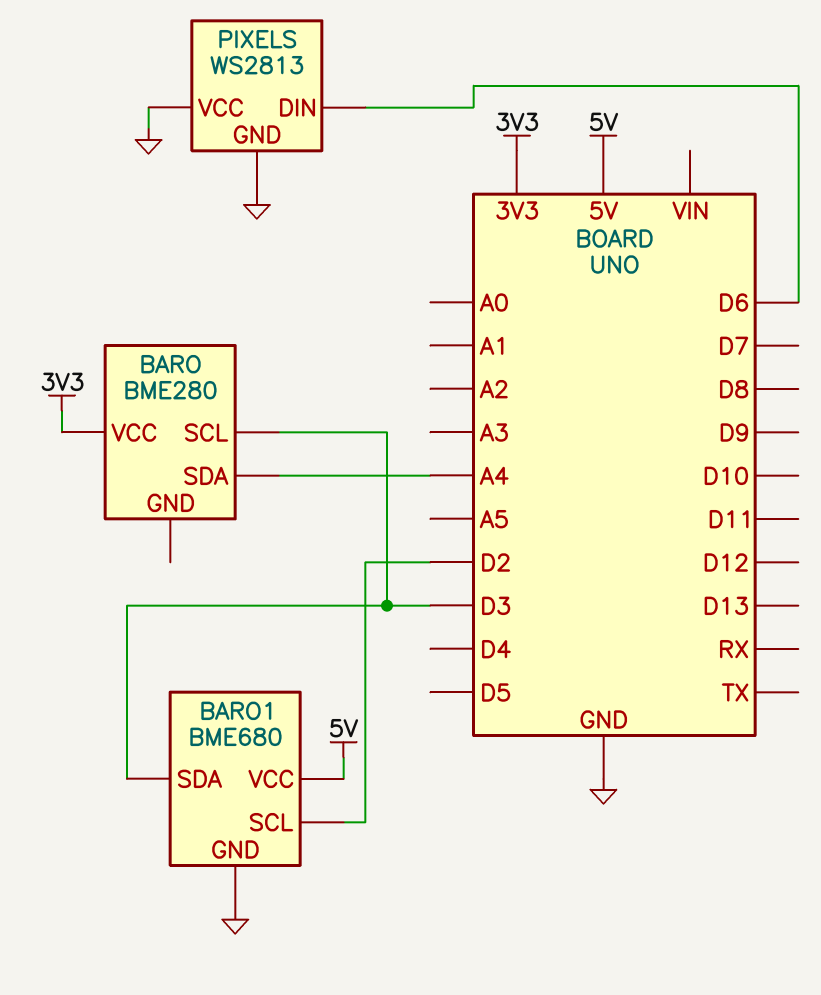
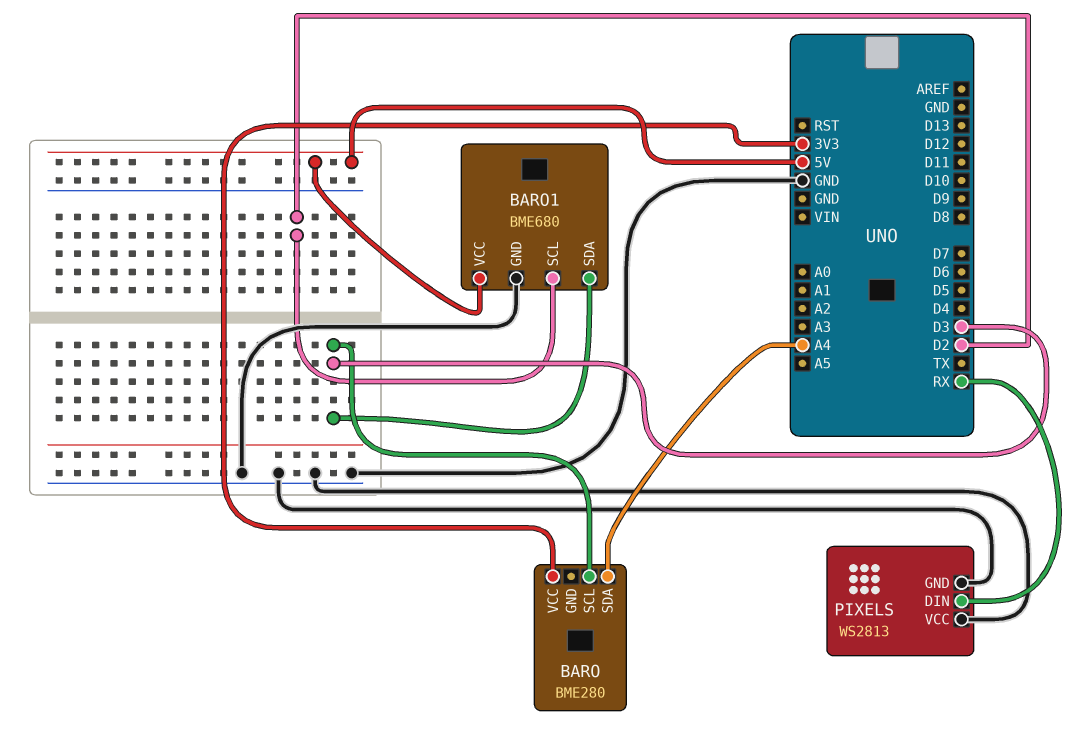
PIXELS pin DIN: D6 -> RX

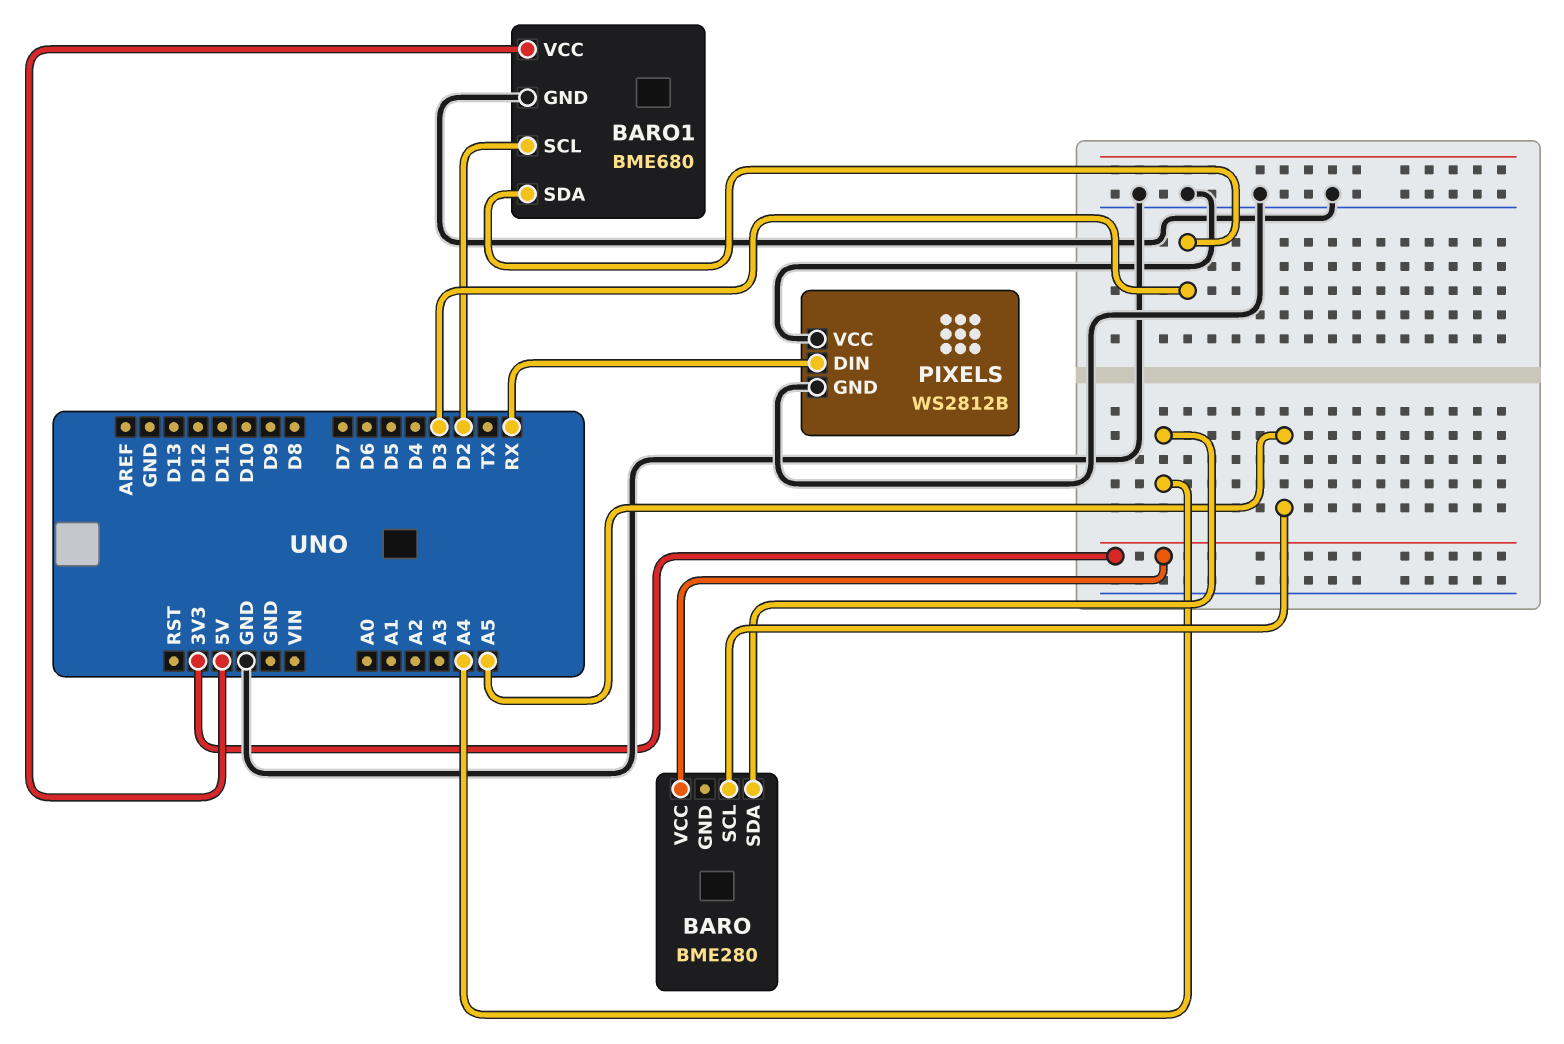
BARO pin SCL: D3 -> A5
PIXELS: WS2813 -> WS2812B

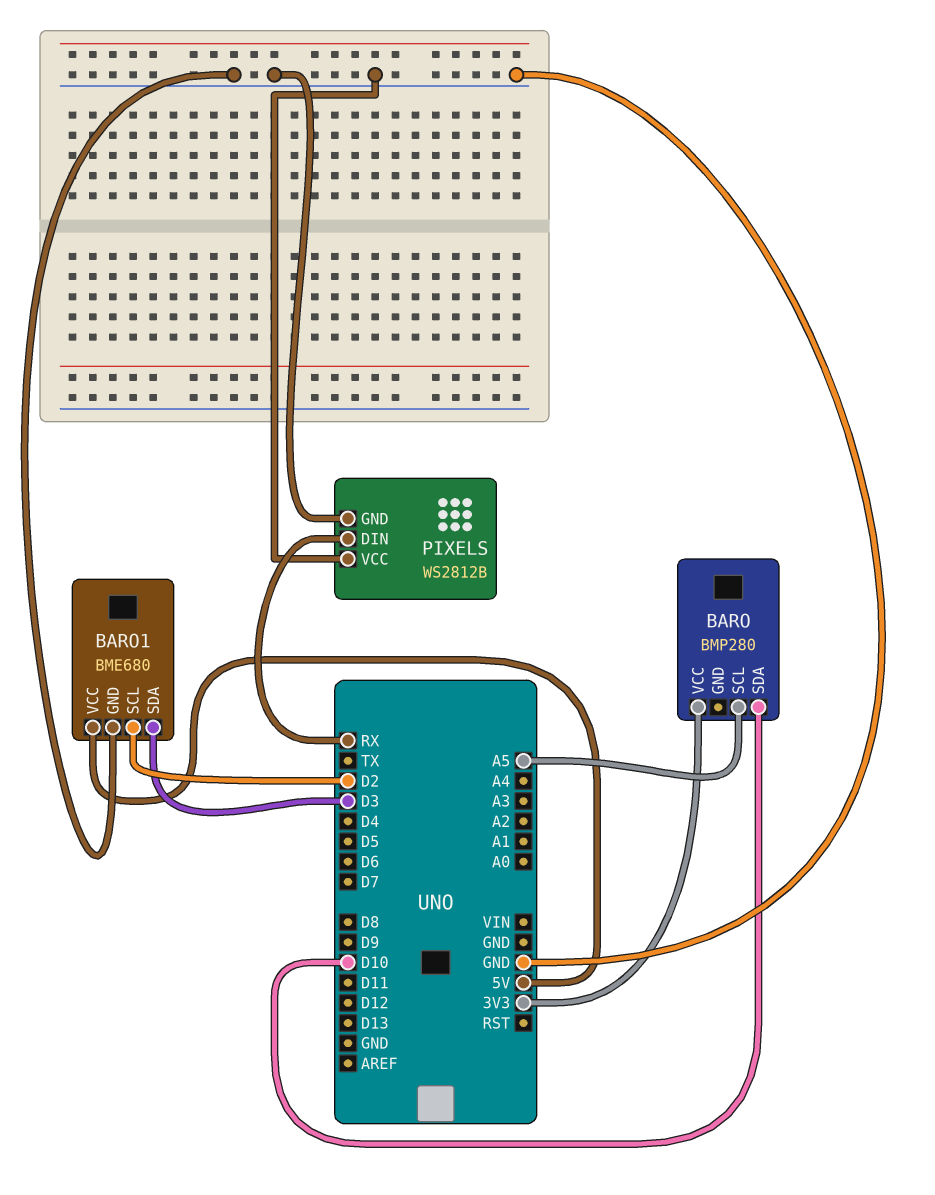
BARO: BME280 -> BMP280
BARO pin SDA: A4 -> D10

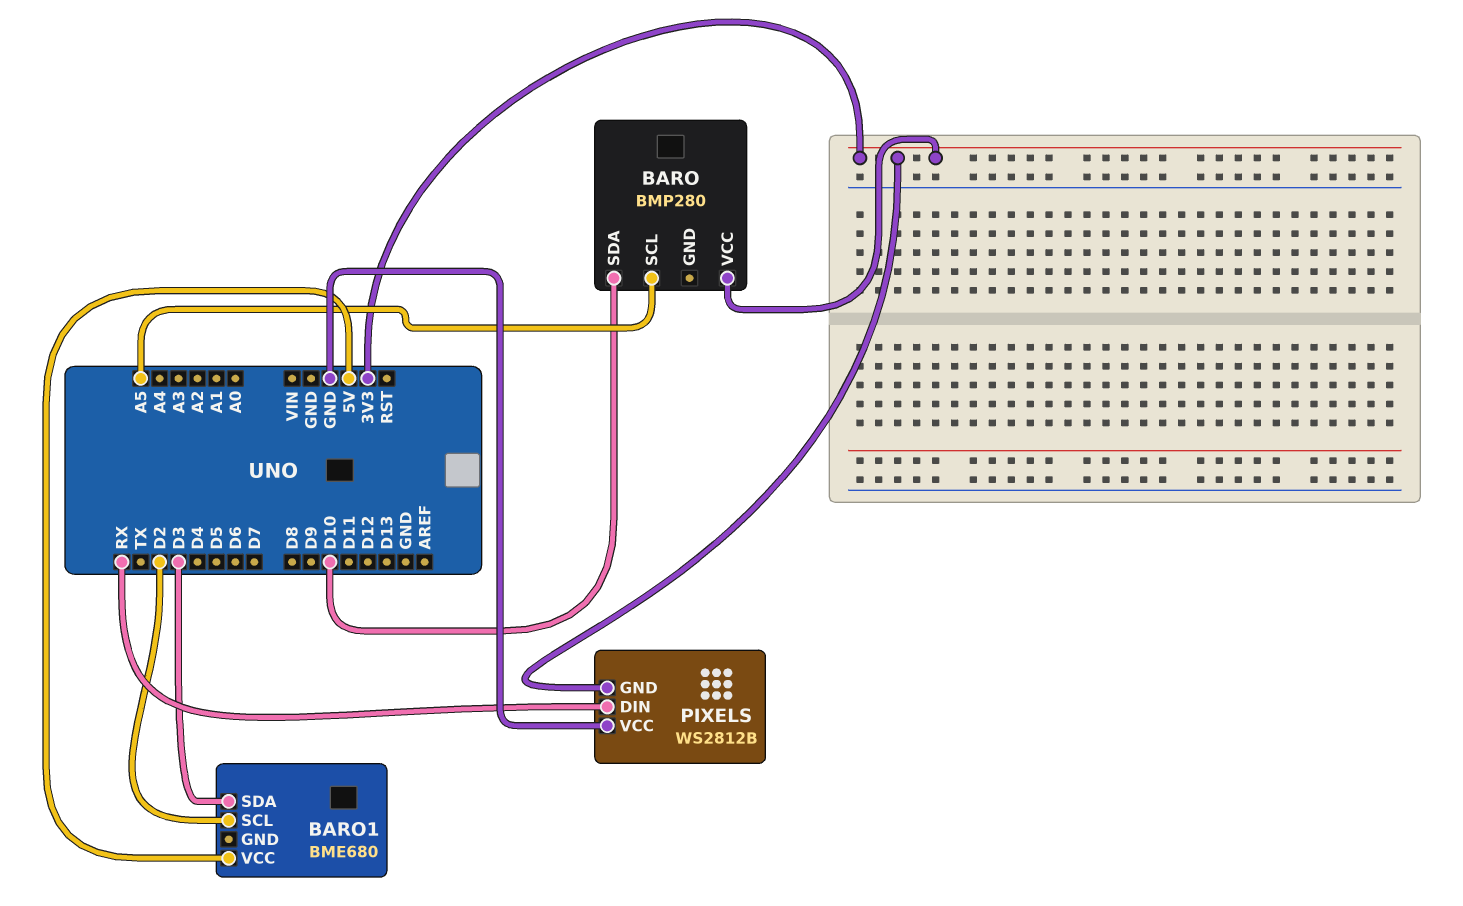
BARO1 pin GND: GND -> none
PIXELS pin GND: GND -> 3V3

